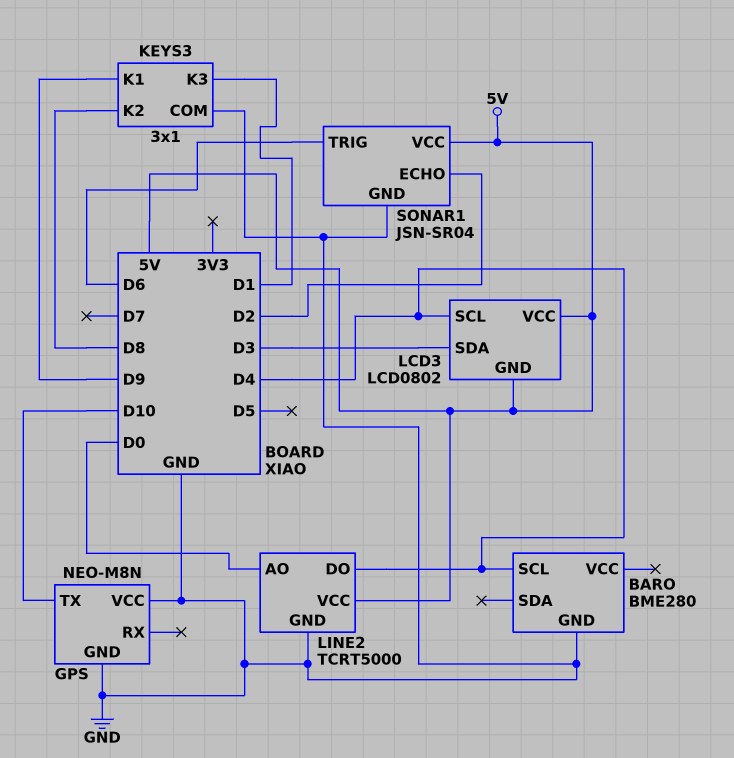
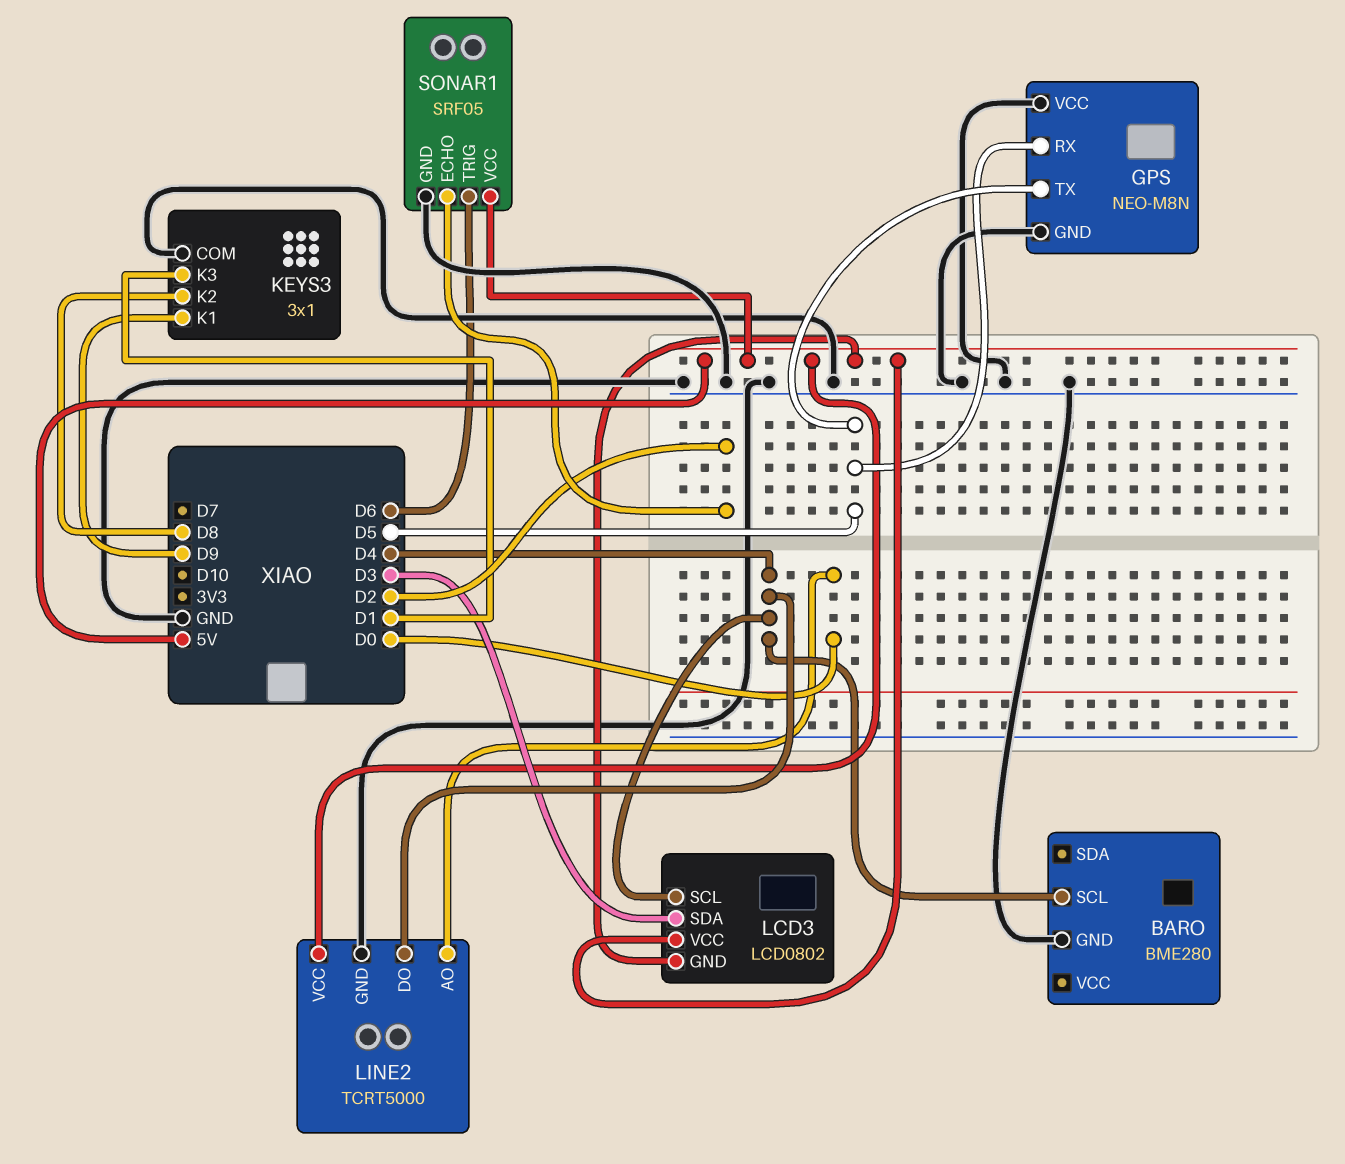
GPS pin RX: none -> D5
GPS pin TX: D10 -> D5
SONAR1: JSN-SR04 -> SRF05

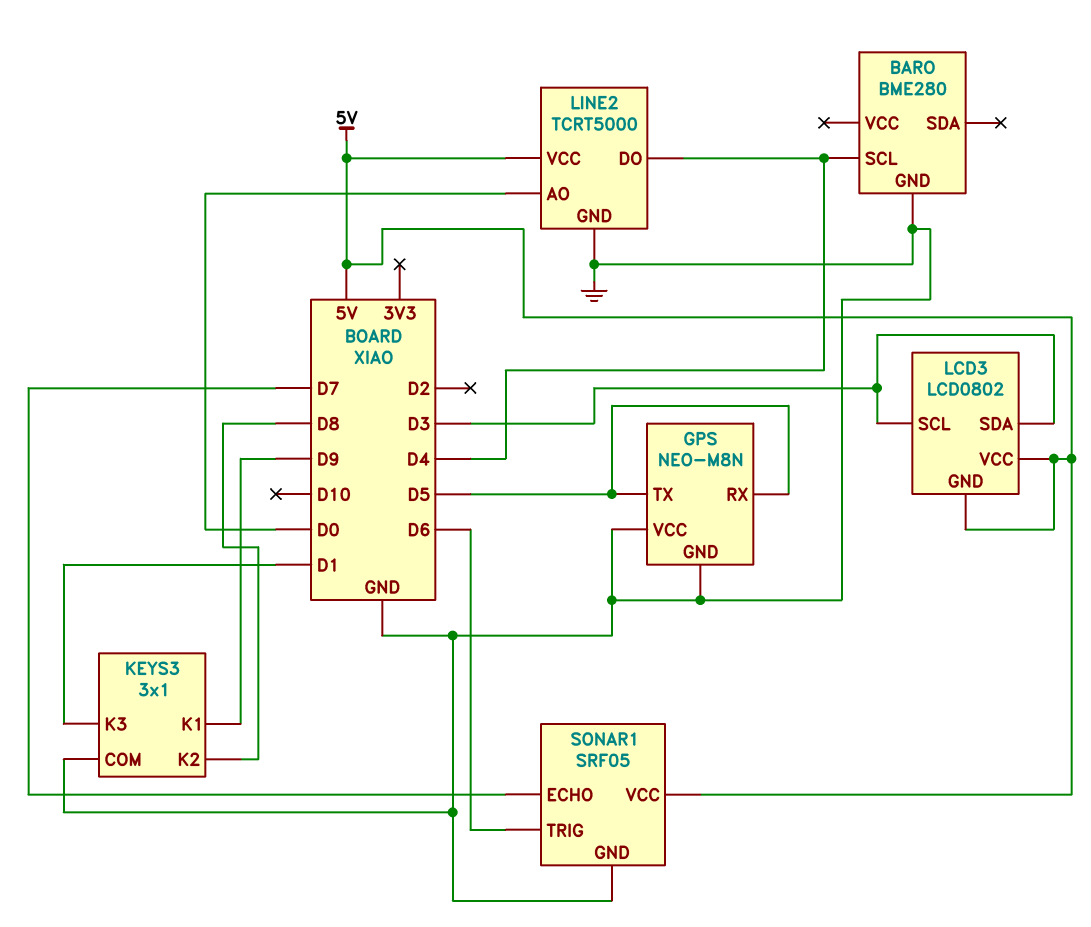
LCD3 pin SCL: D4 -> D3
SONAR1 pin ECHO: D2 -> D7

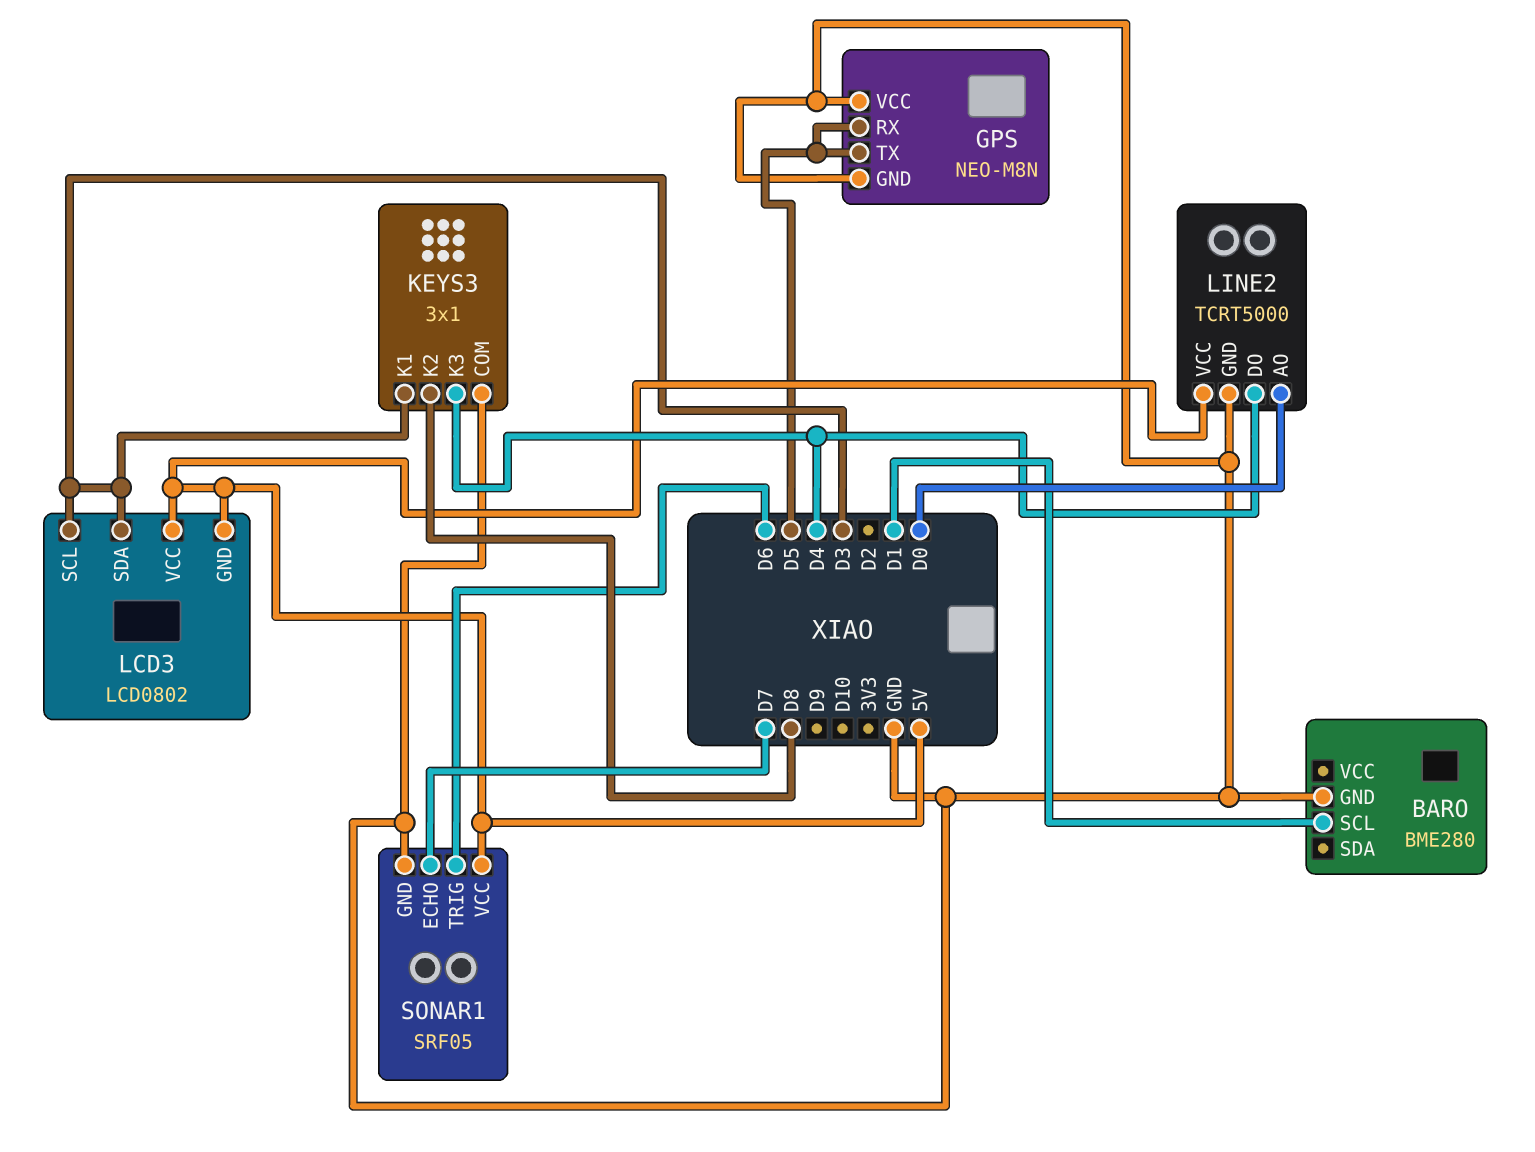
BARO pin SCL: D4 -> D1
KEYS3 pin K1: D9 -> D3
KEYS3 pin K3: D1 -> D4

